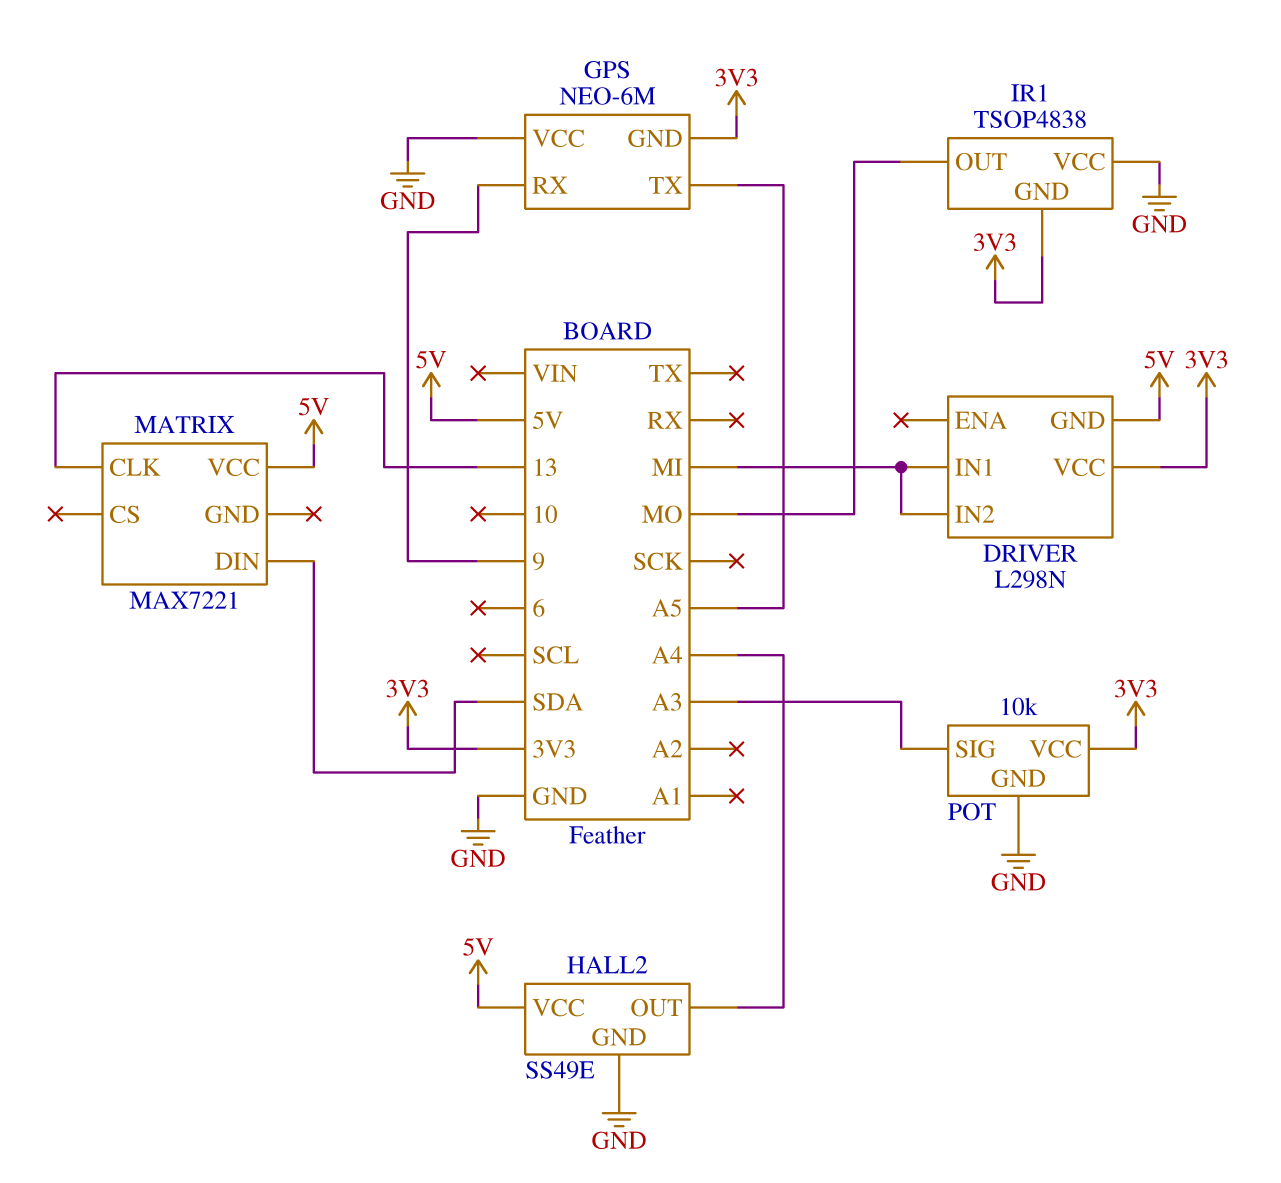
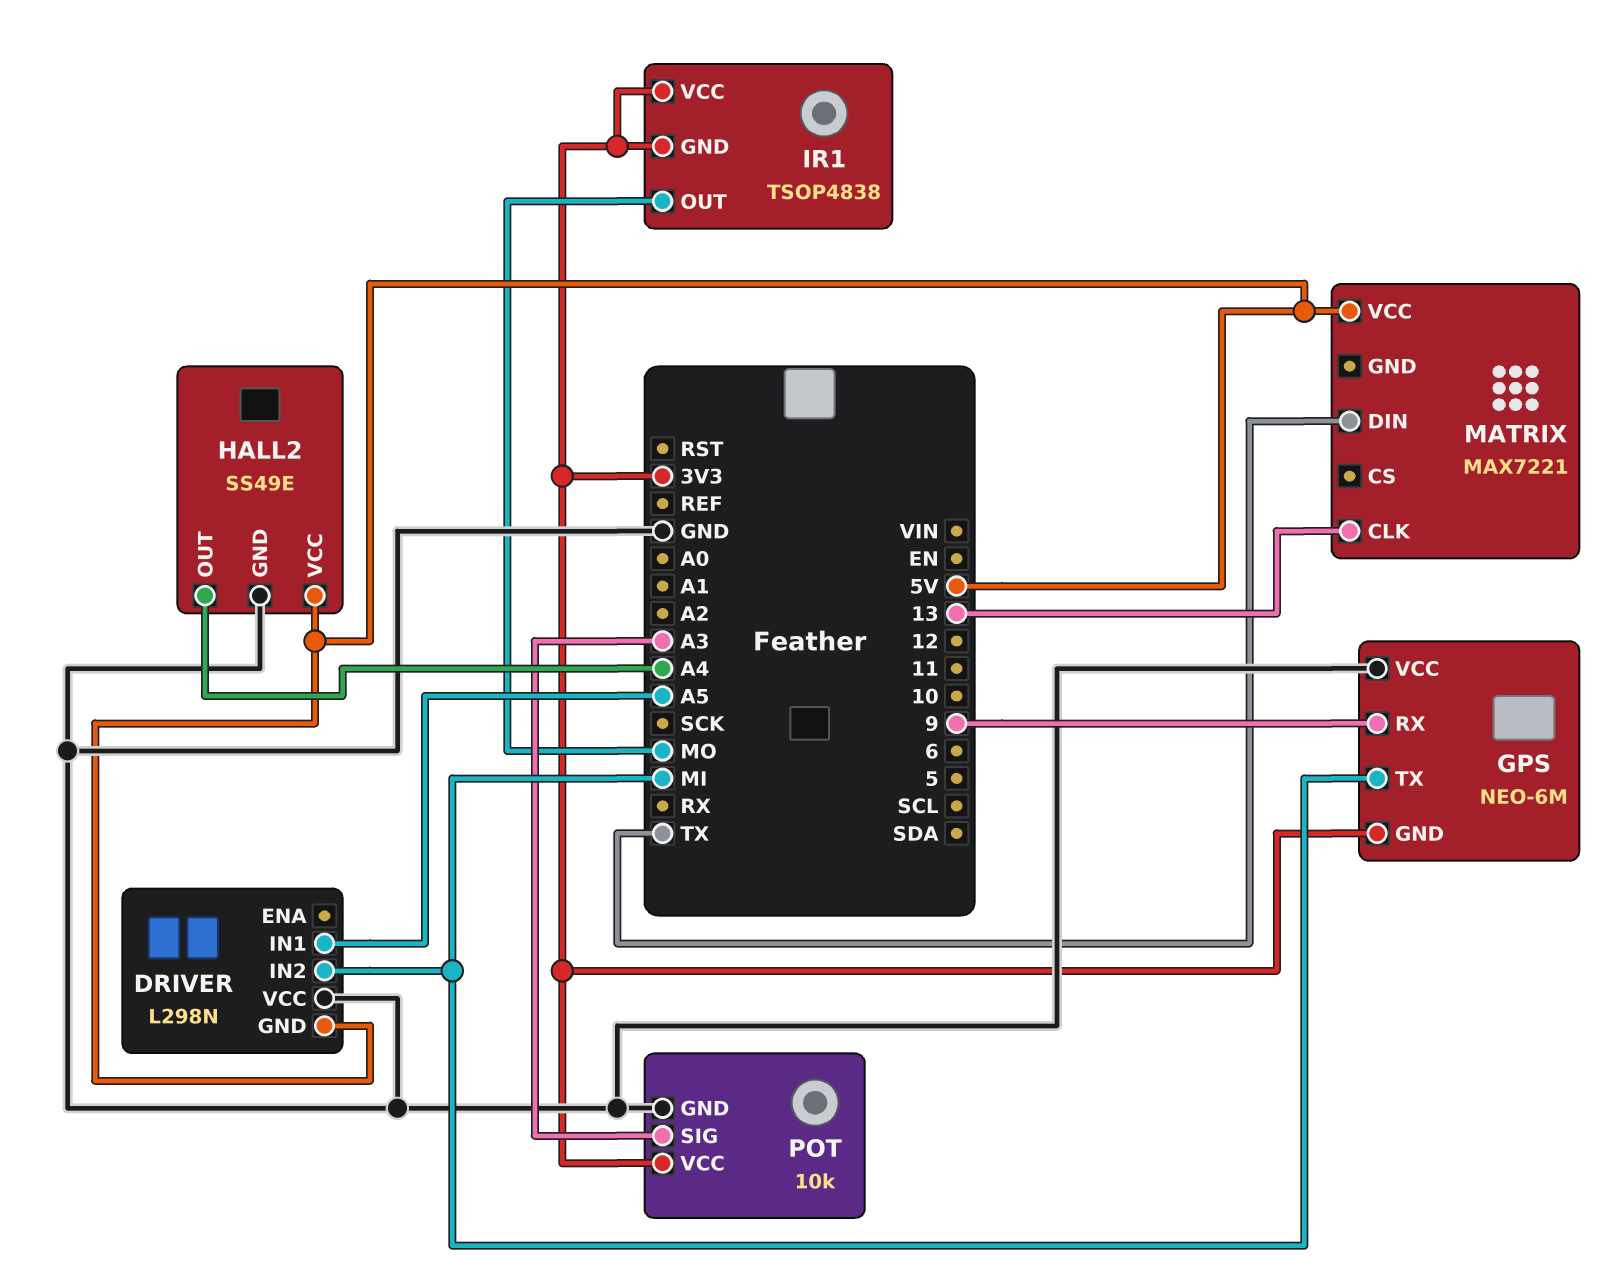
DRIVER pin IN1: MI -> A5
DRIVER pin VCC: 3V3 -> GND
GPS pin TX: A5 -> MI
IR1 pin VCC: GND -> 3V3
MATRIX pin DIN: SDA -> TX

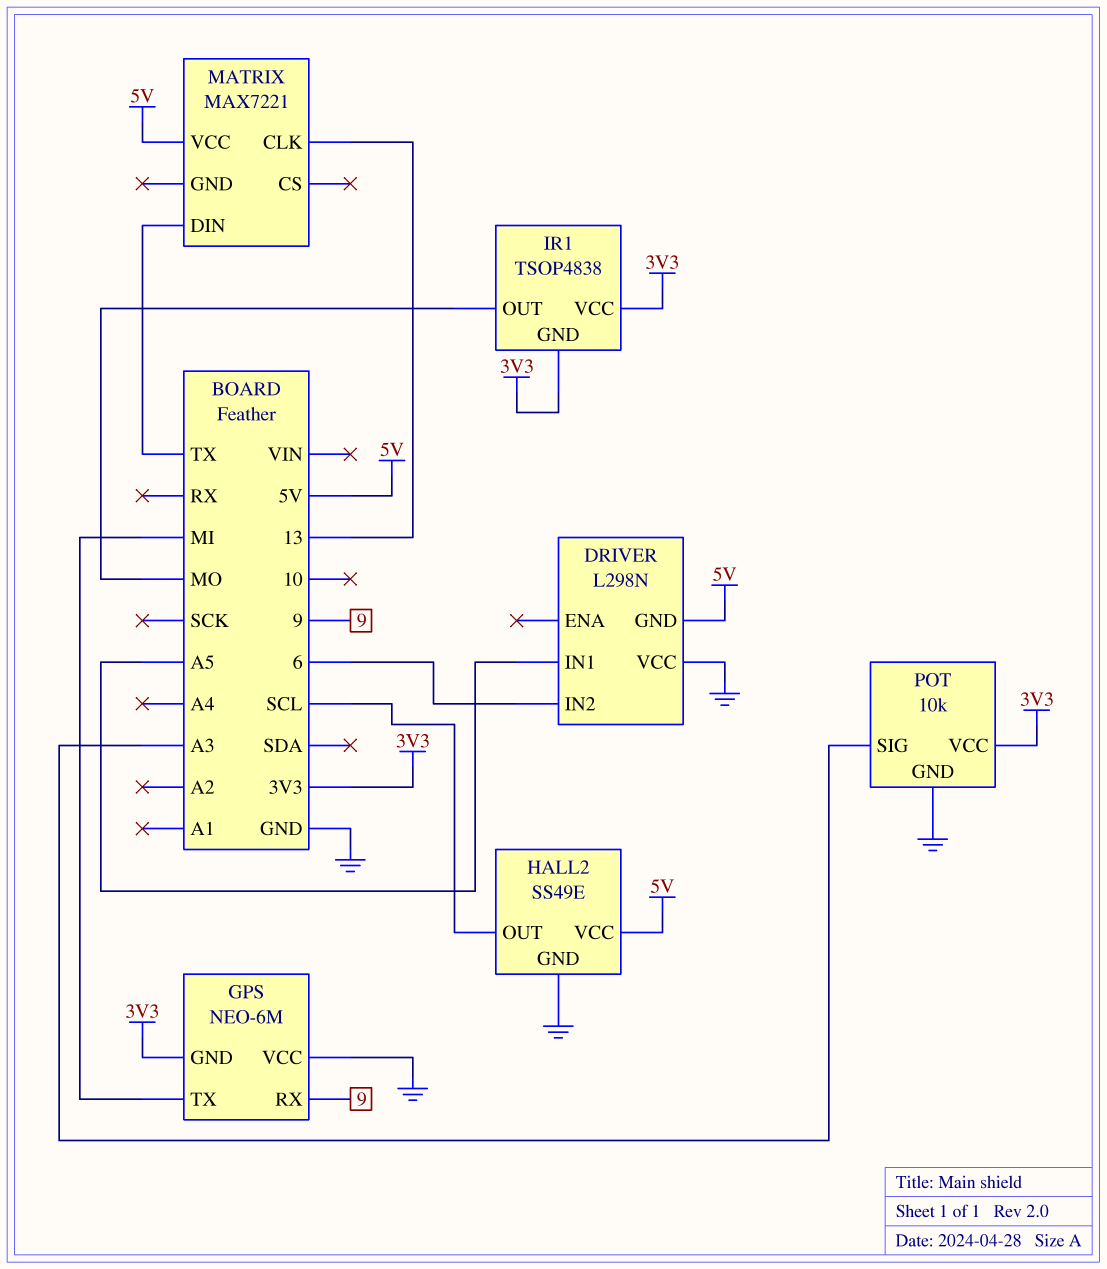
DRIVER pin IN2: MI -> 6
HALL2 pin OUT: A4 -> SCL

